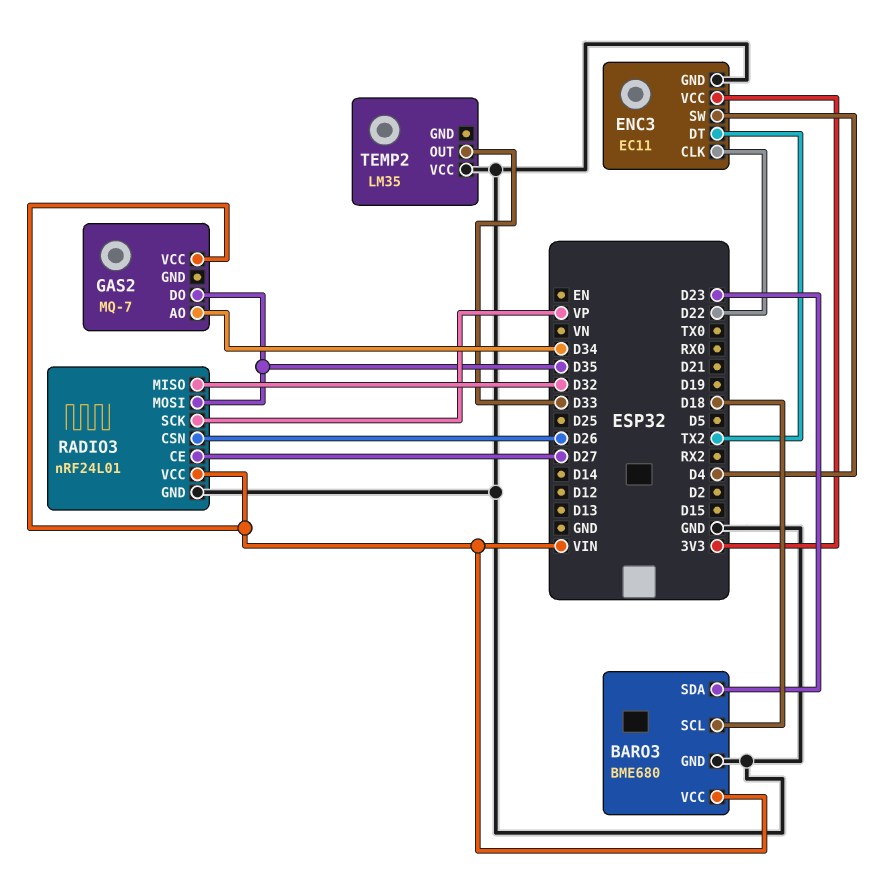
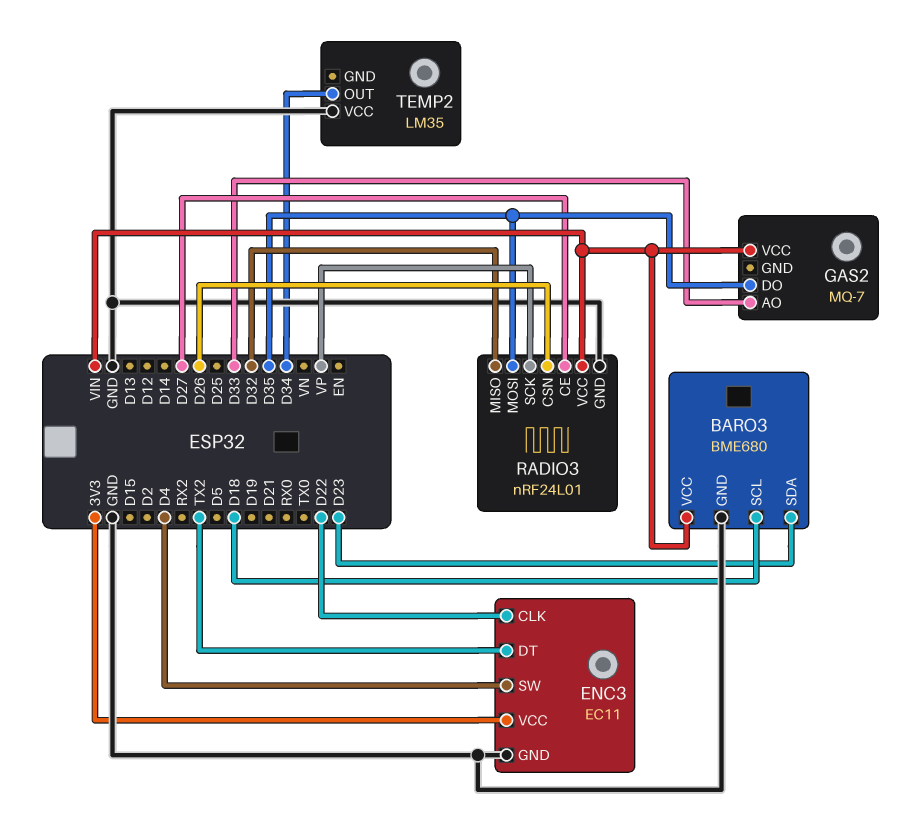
GAS2 pin AO: D34 -> D33
TEMP2 pin OUT: D33 -> D34

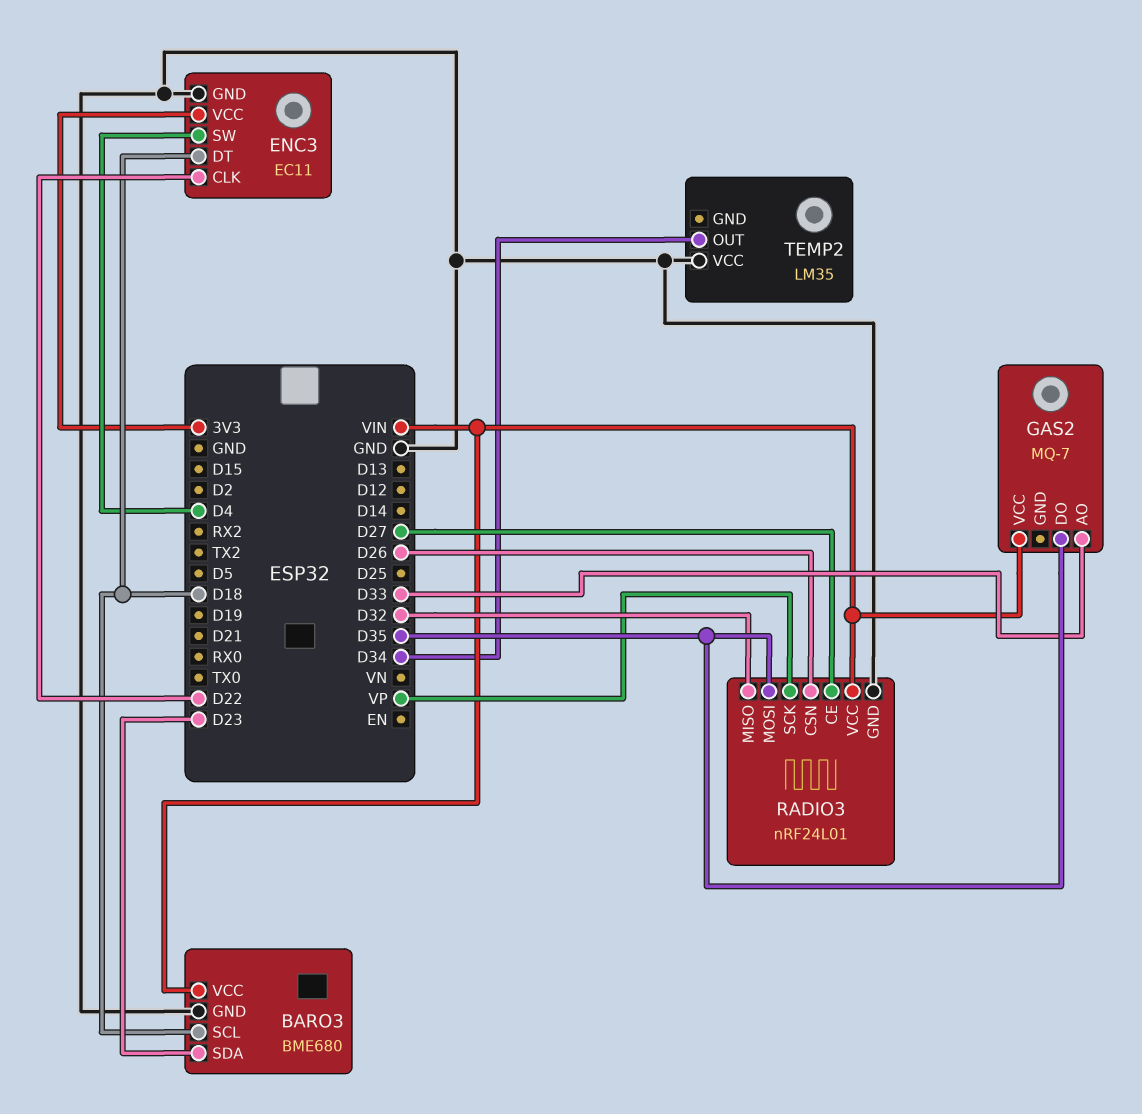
ENC3 pin DT: TX2 -> D18

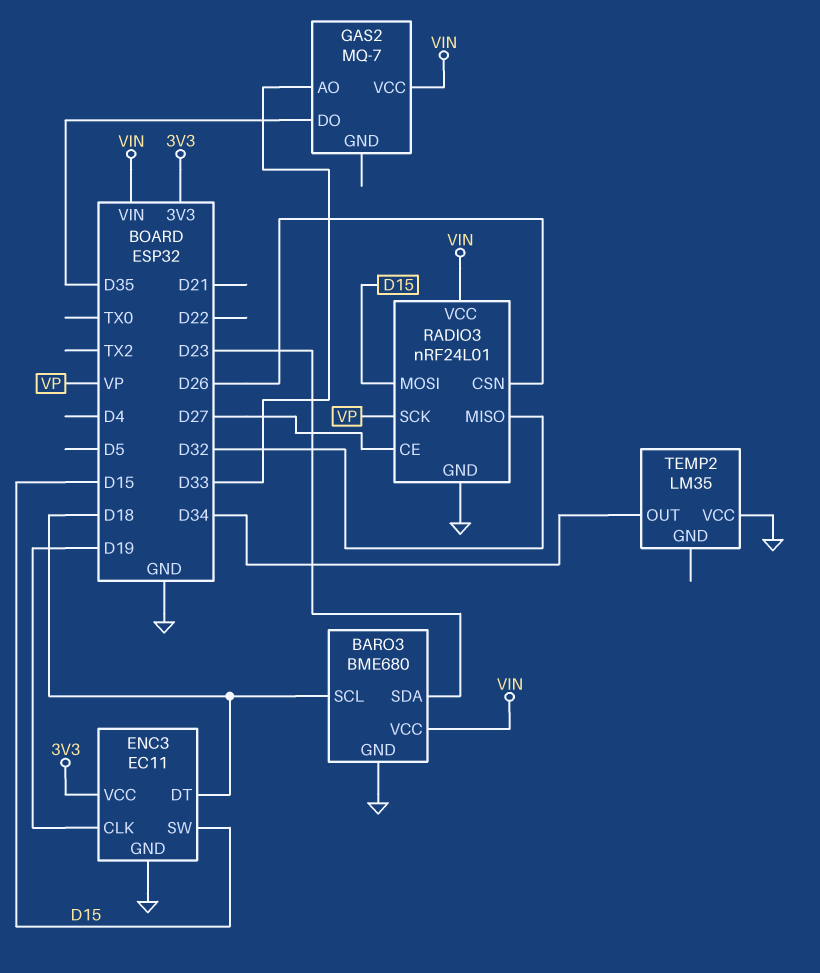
ENC3 pin CLK: D22 -> D19
ENC3 pin SW: D4 -> D15
RADIO3 pin MOSI: D35 -> D15

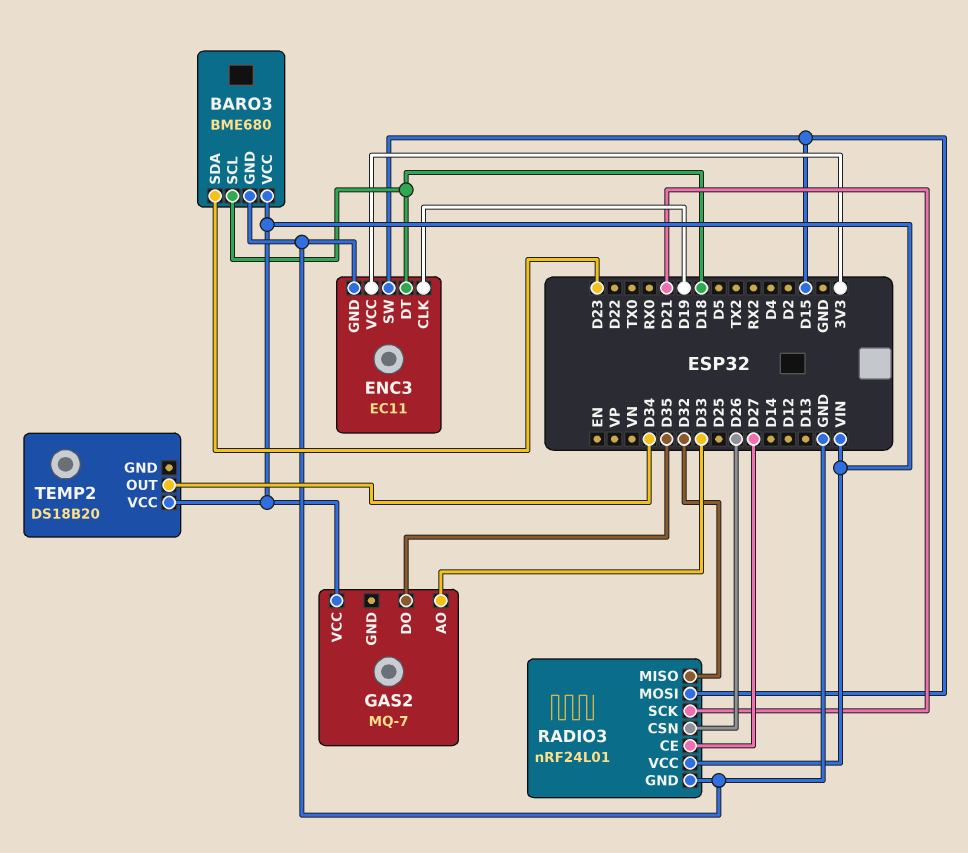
RADIO3 pin SCK: VP -> D21
TEMP2: LM35 -> DS18B20
TEMP2 pin VCC: GND -> VIN

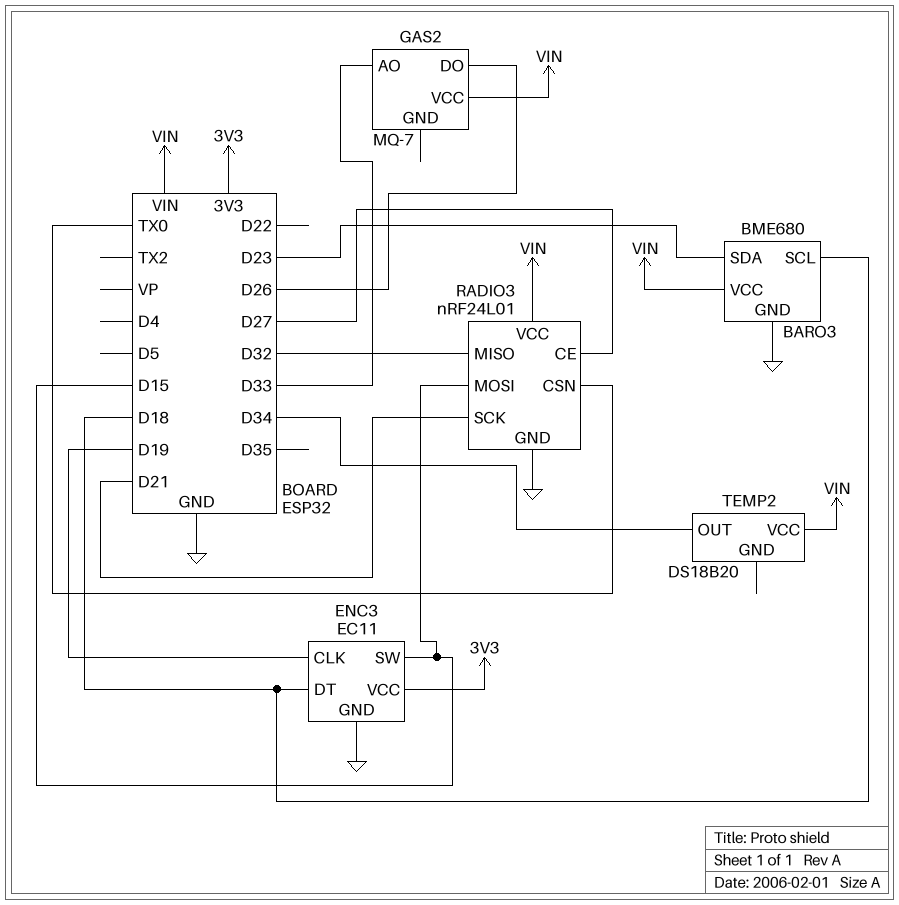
GAS2 pin DO: D35 -> D26
RADIO3 pin CSN: D26 -> TX0

